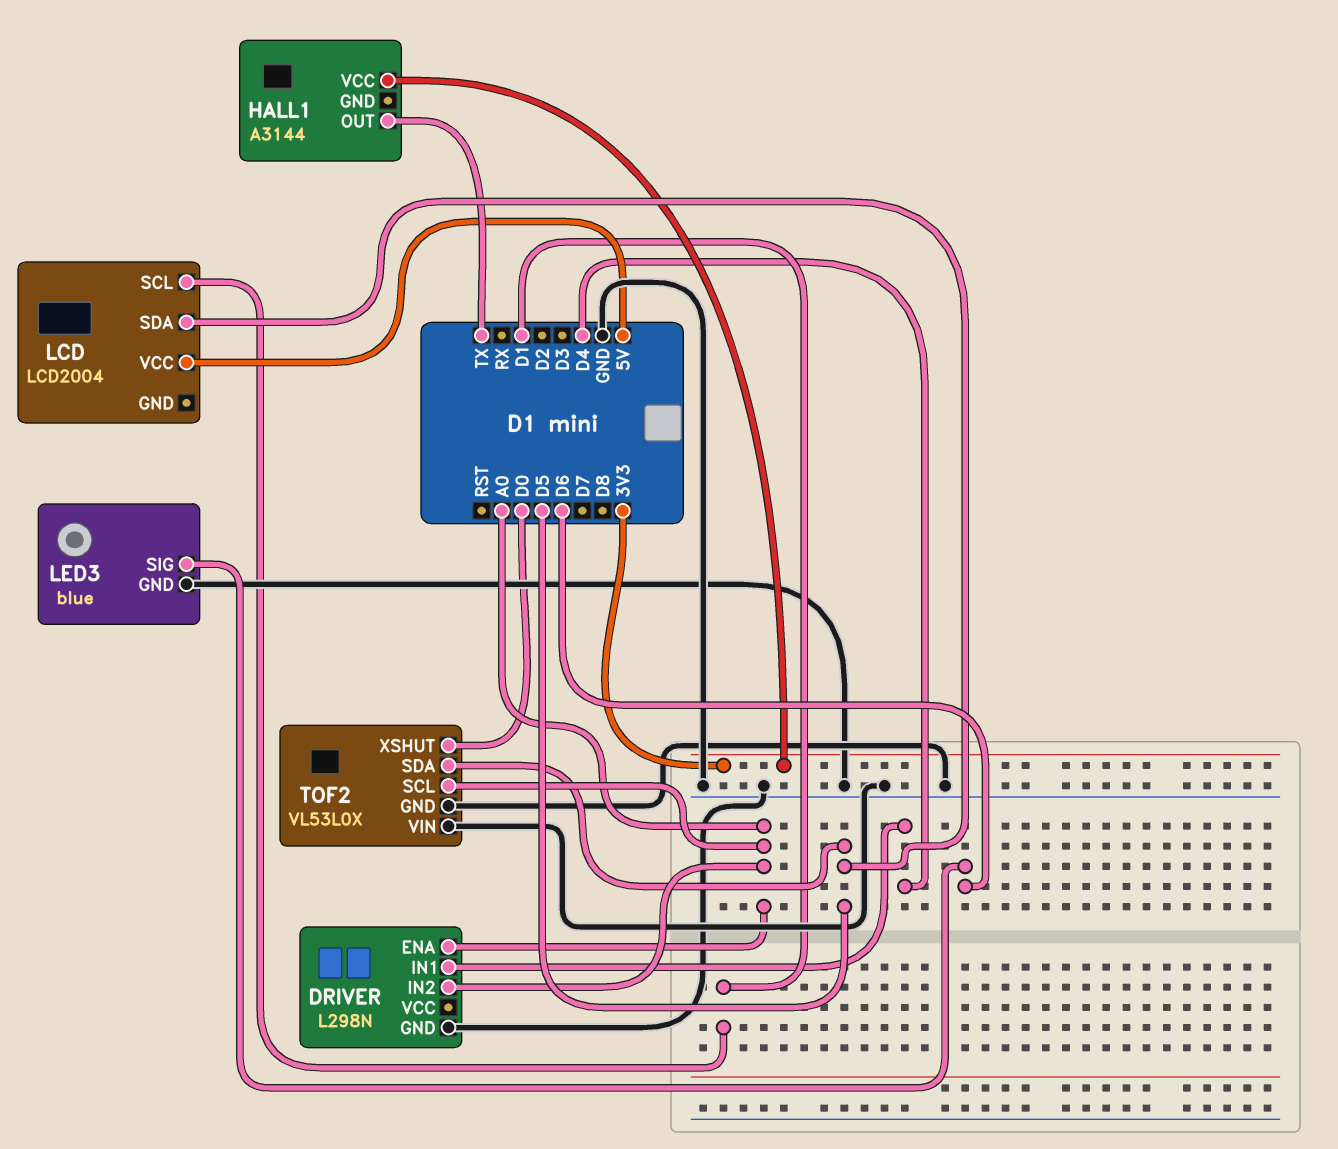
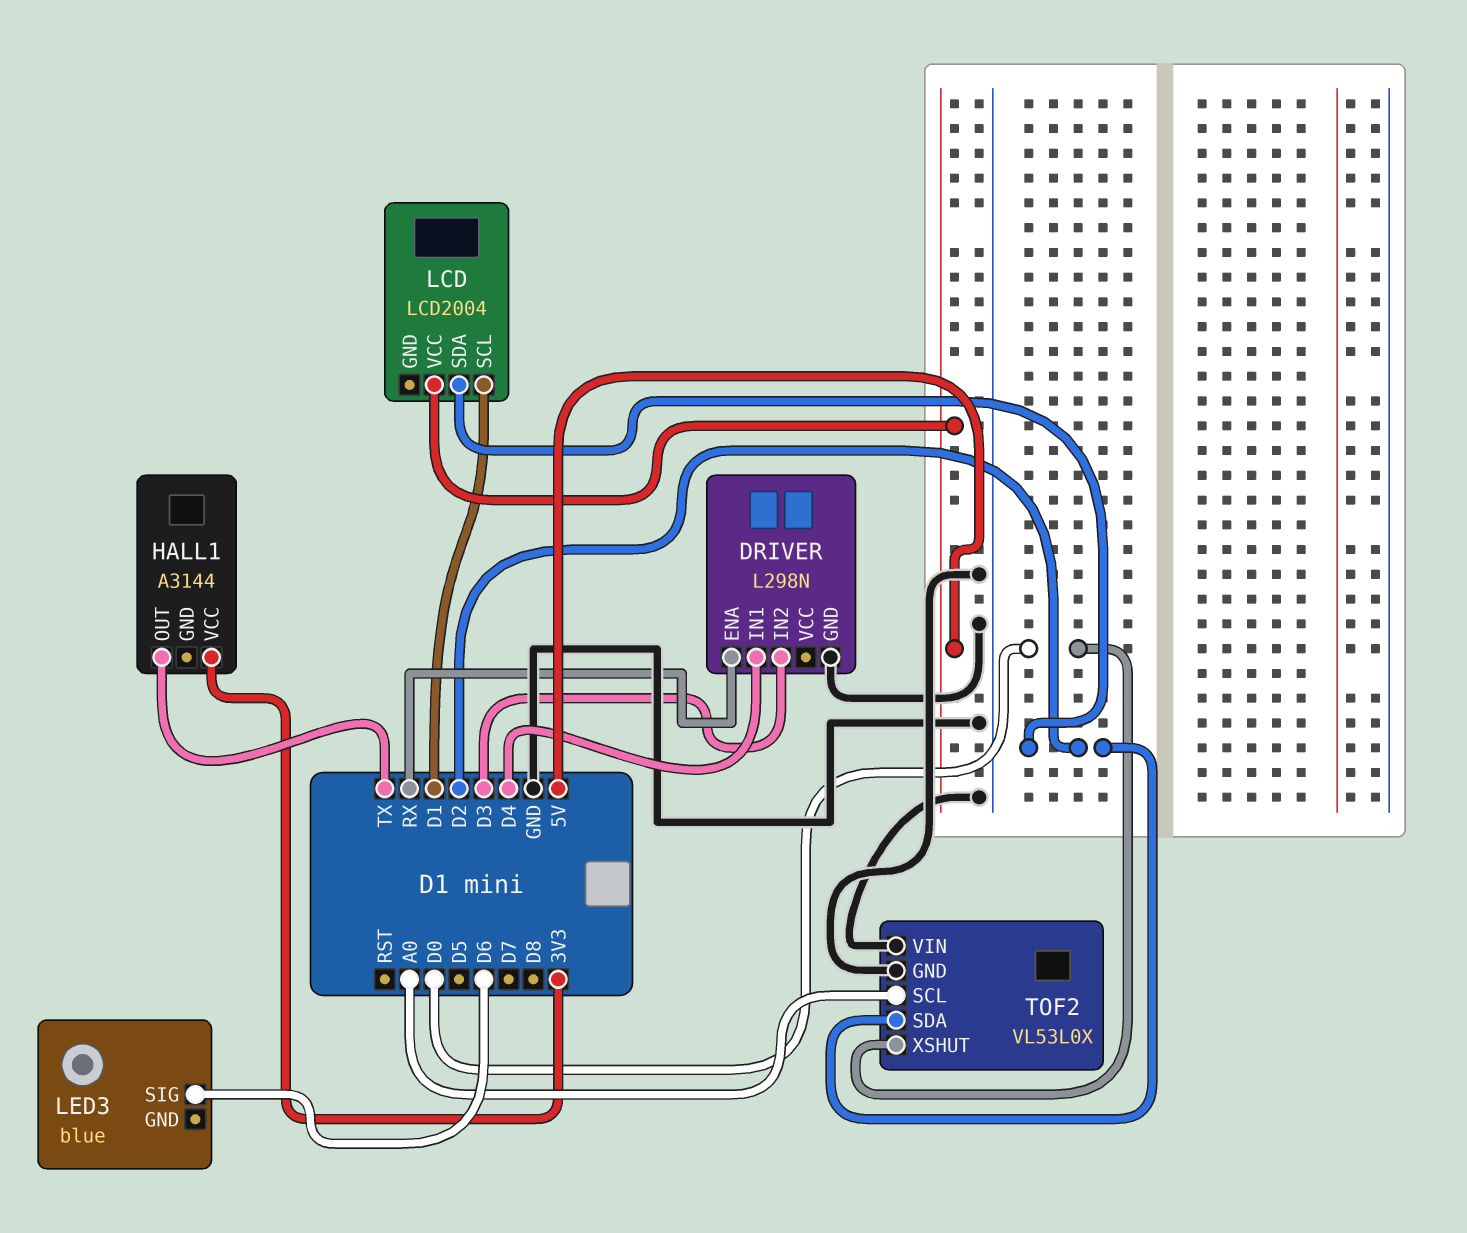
DRIVER pin ENA: A0 -> RX
DRIVER pin IN2: A0 -> D3
LCD pin SDA: D5 -> D2
LED3 pin GND: GND -> none
TOF2 pin SDA: D5 -> D2

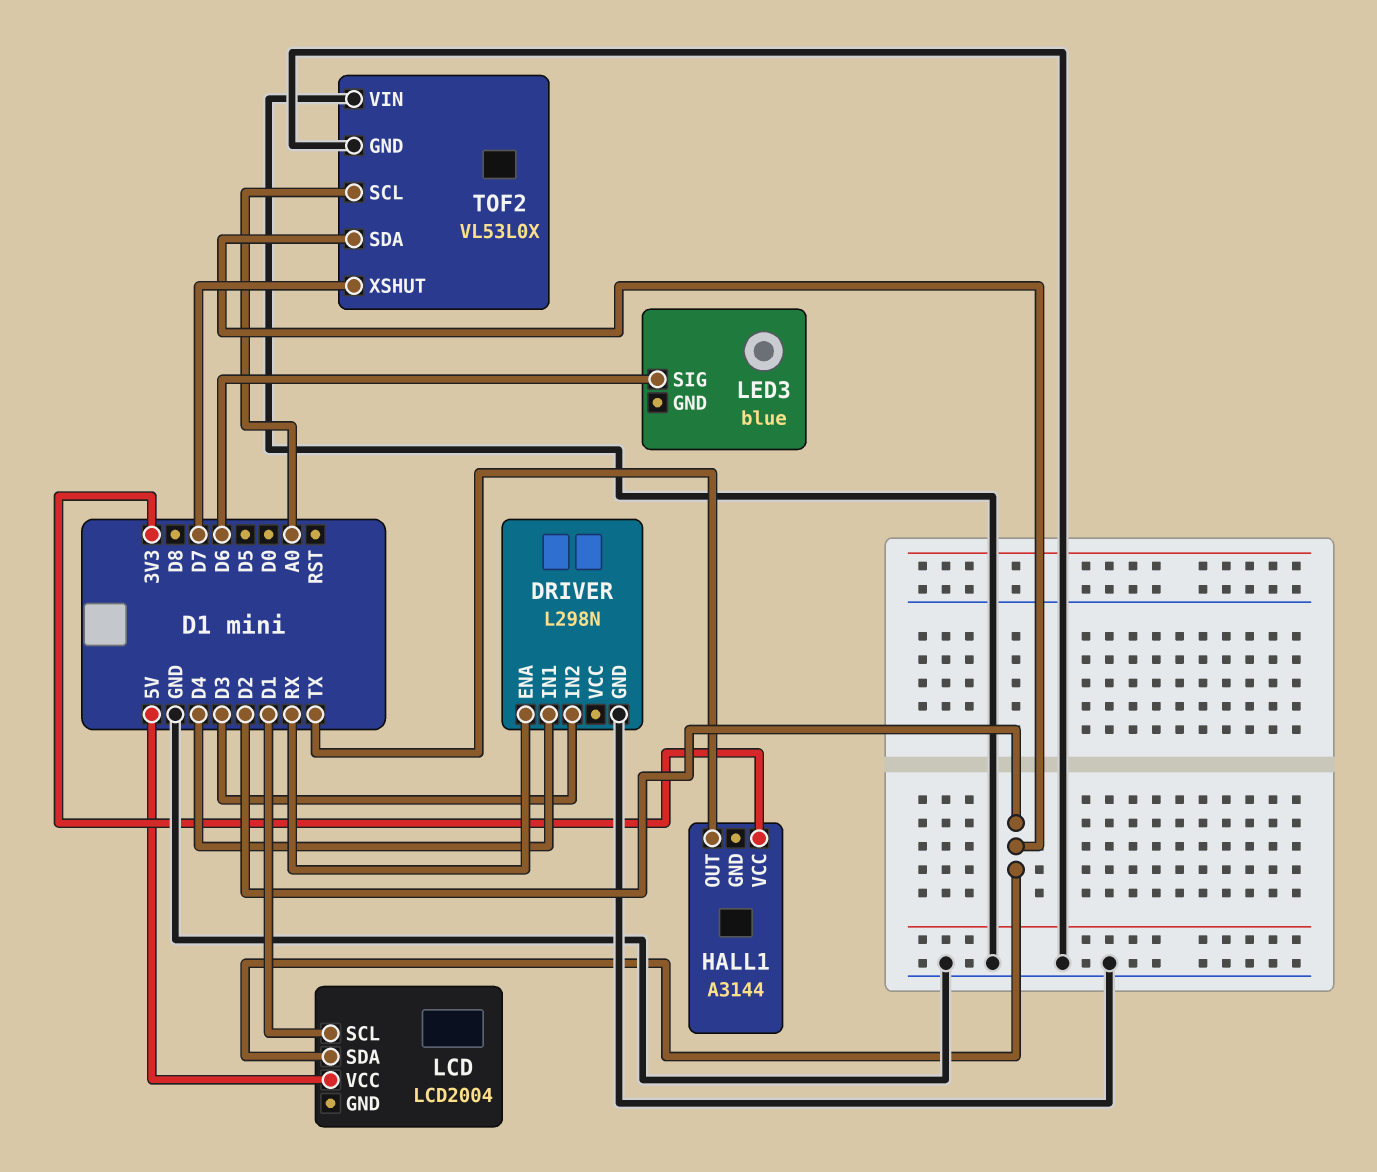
TOF2 pin XSHUT: D0 -> D7

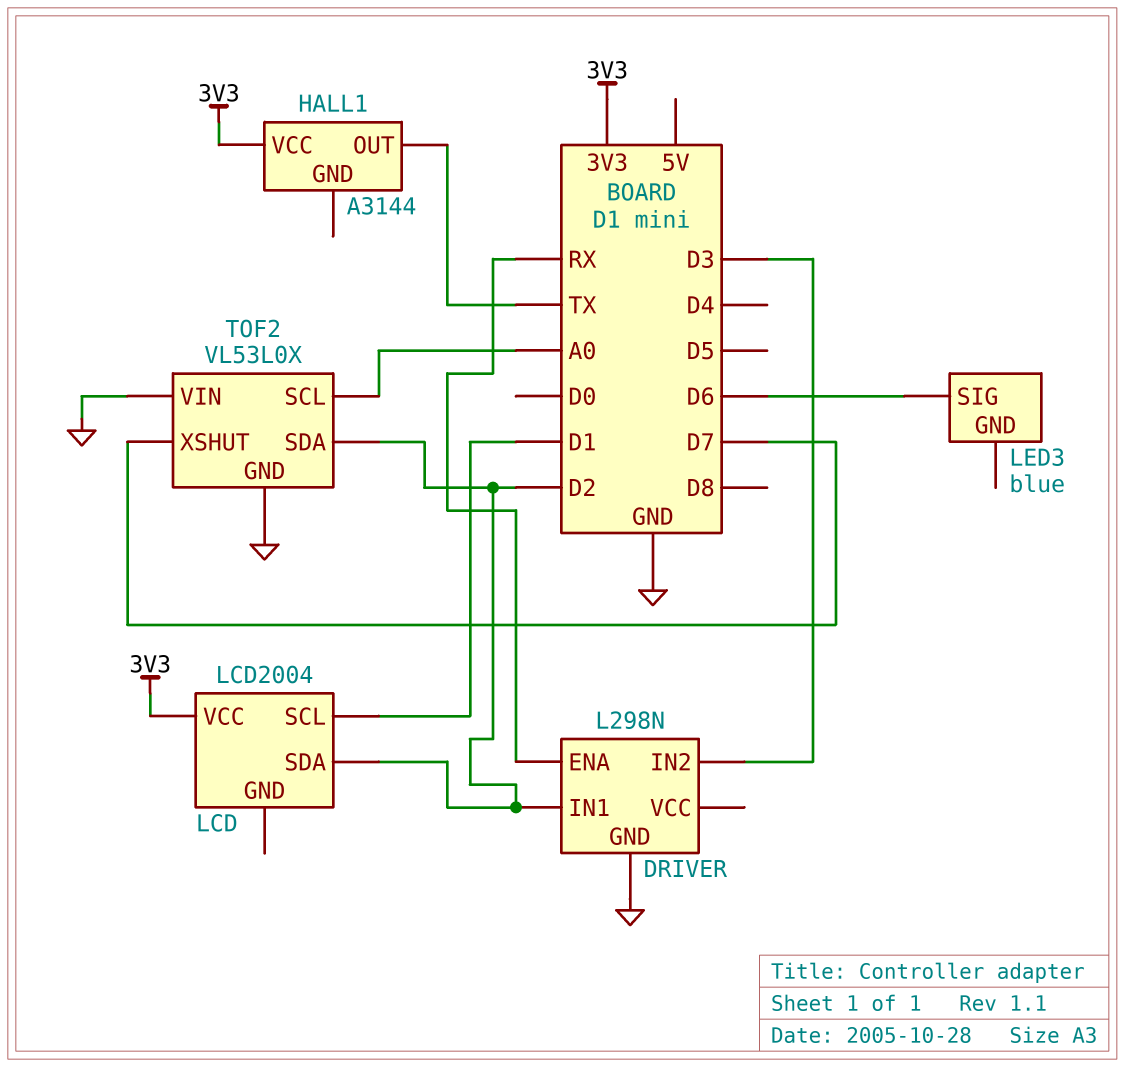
DRIVER pin IN1: D4 -> D2
LCD pin VCC: 5V -> 3V3

